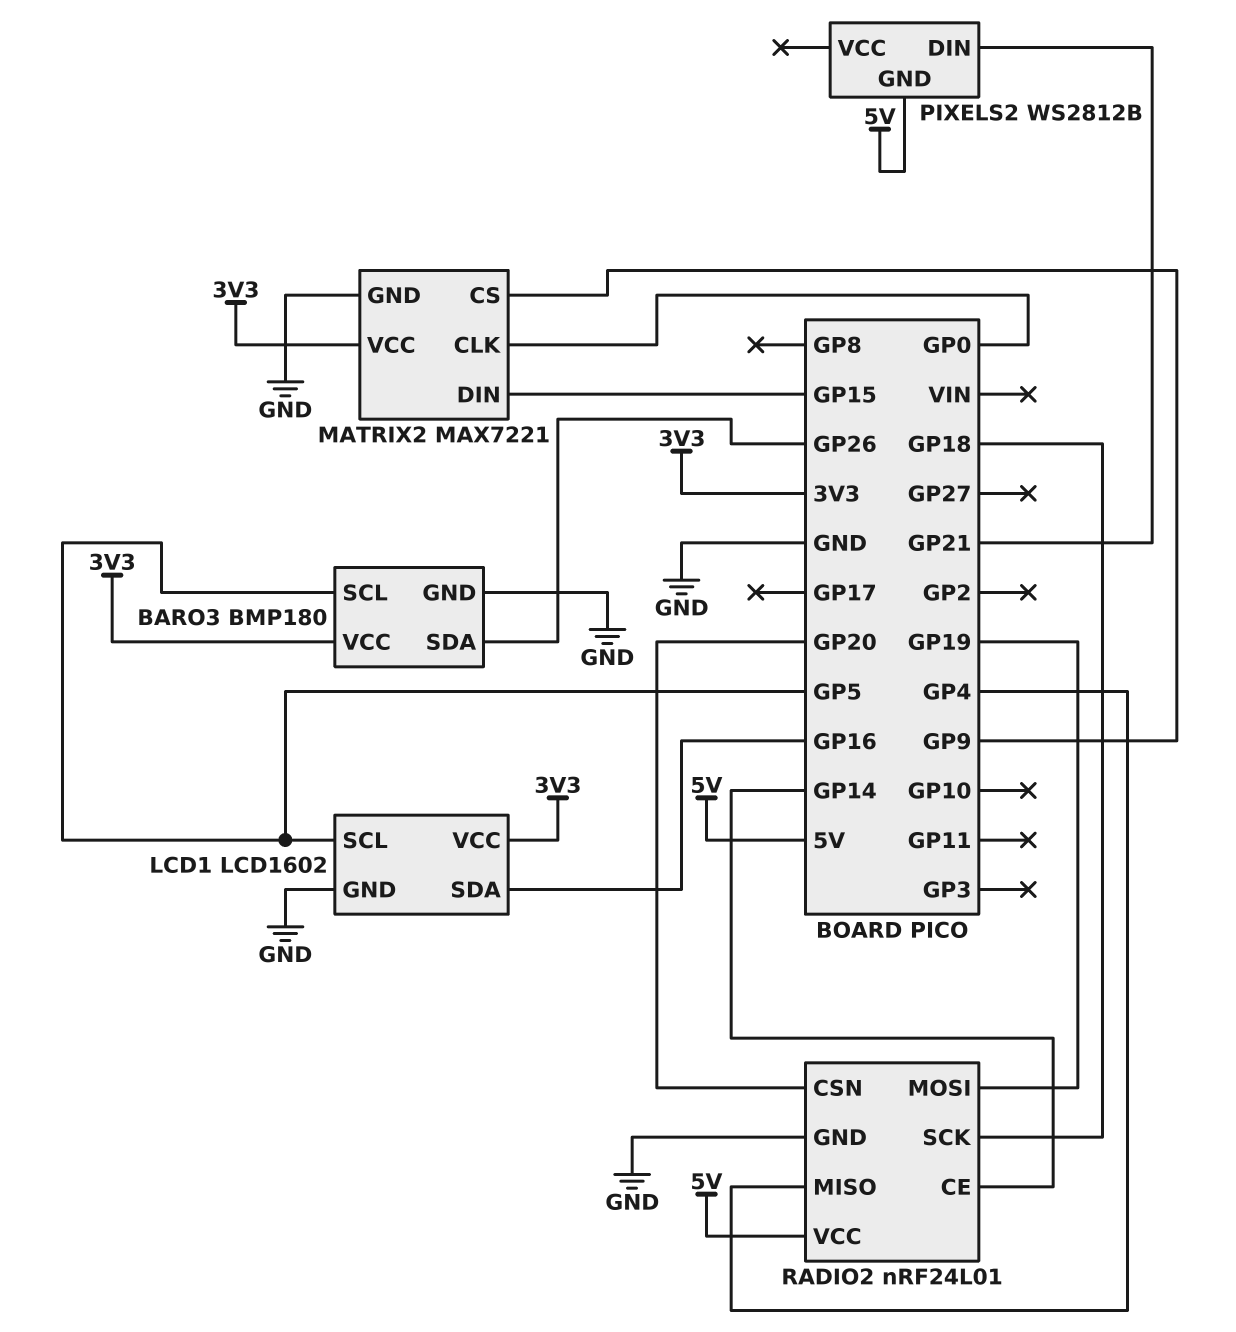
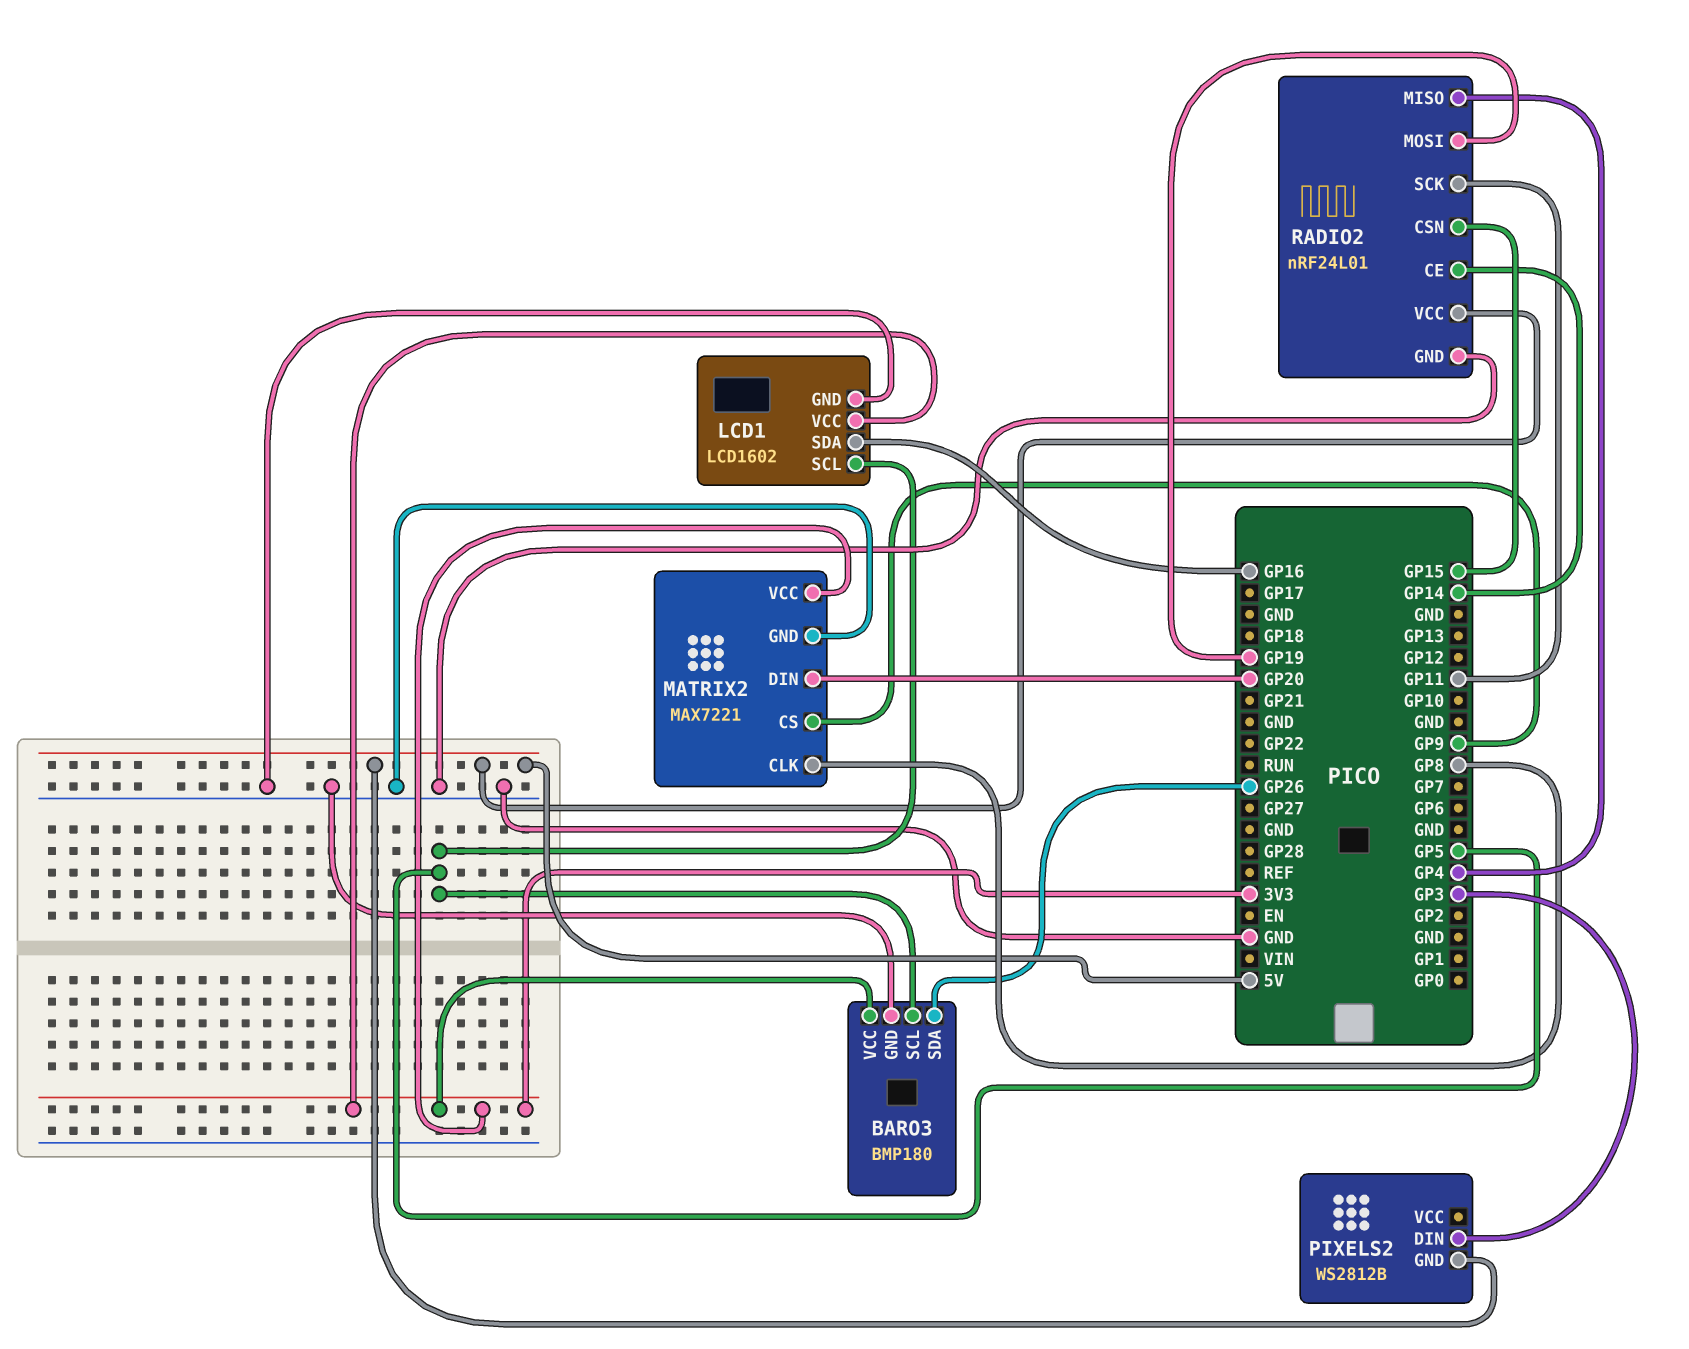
MATRIX2 pin CLK: GP0 -> GP8
MATRIX2 pin DIN: GP15 -> GP20
PIXELS2 pin DIN: GP21 -> GP3
RADIO2 pin CSN: GP20 -> GP15
RADIO2 pin SCK: GP18 -> GP11

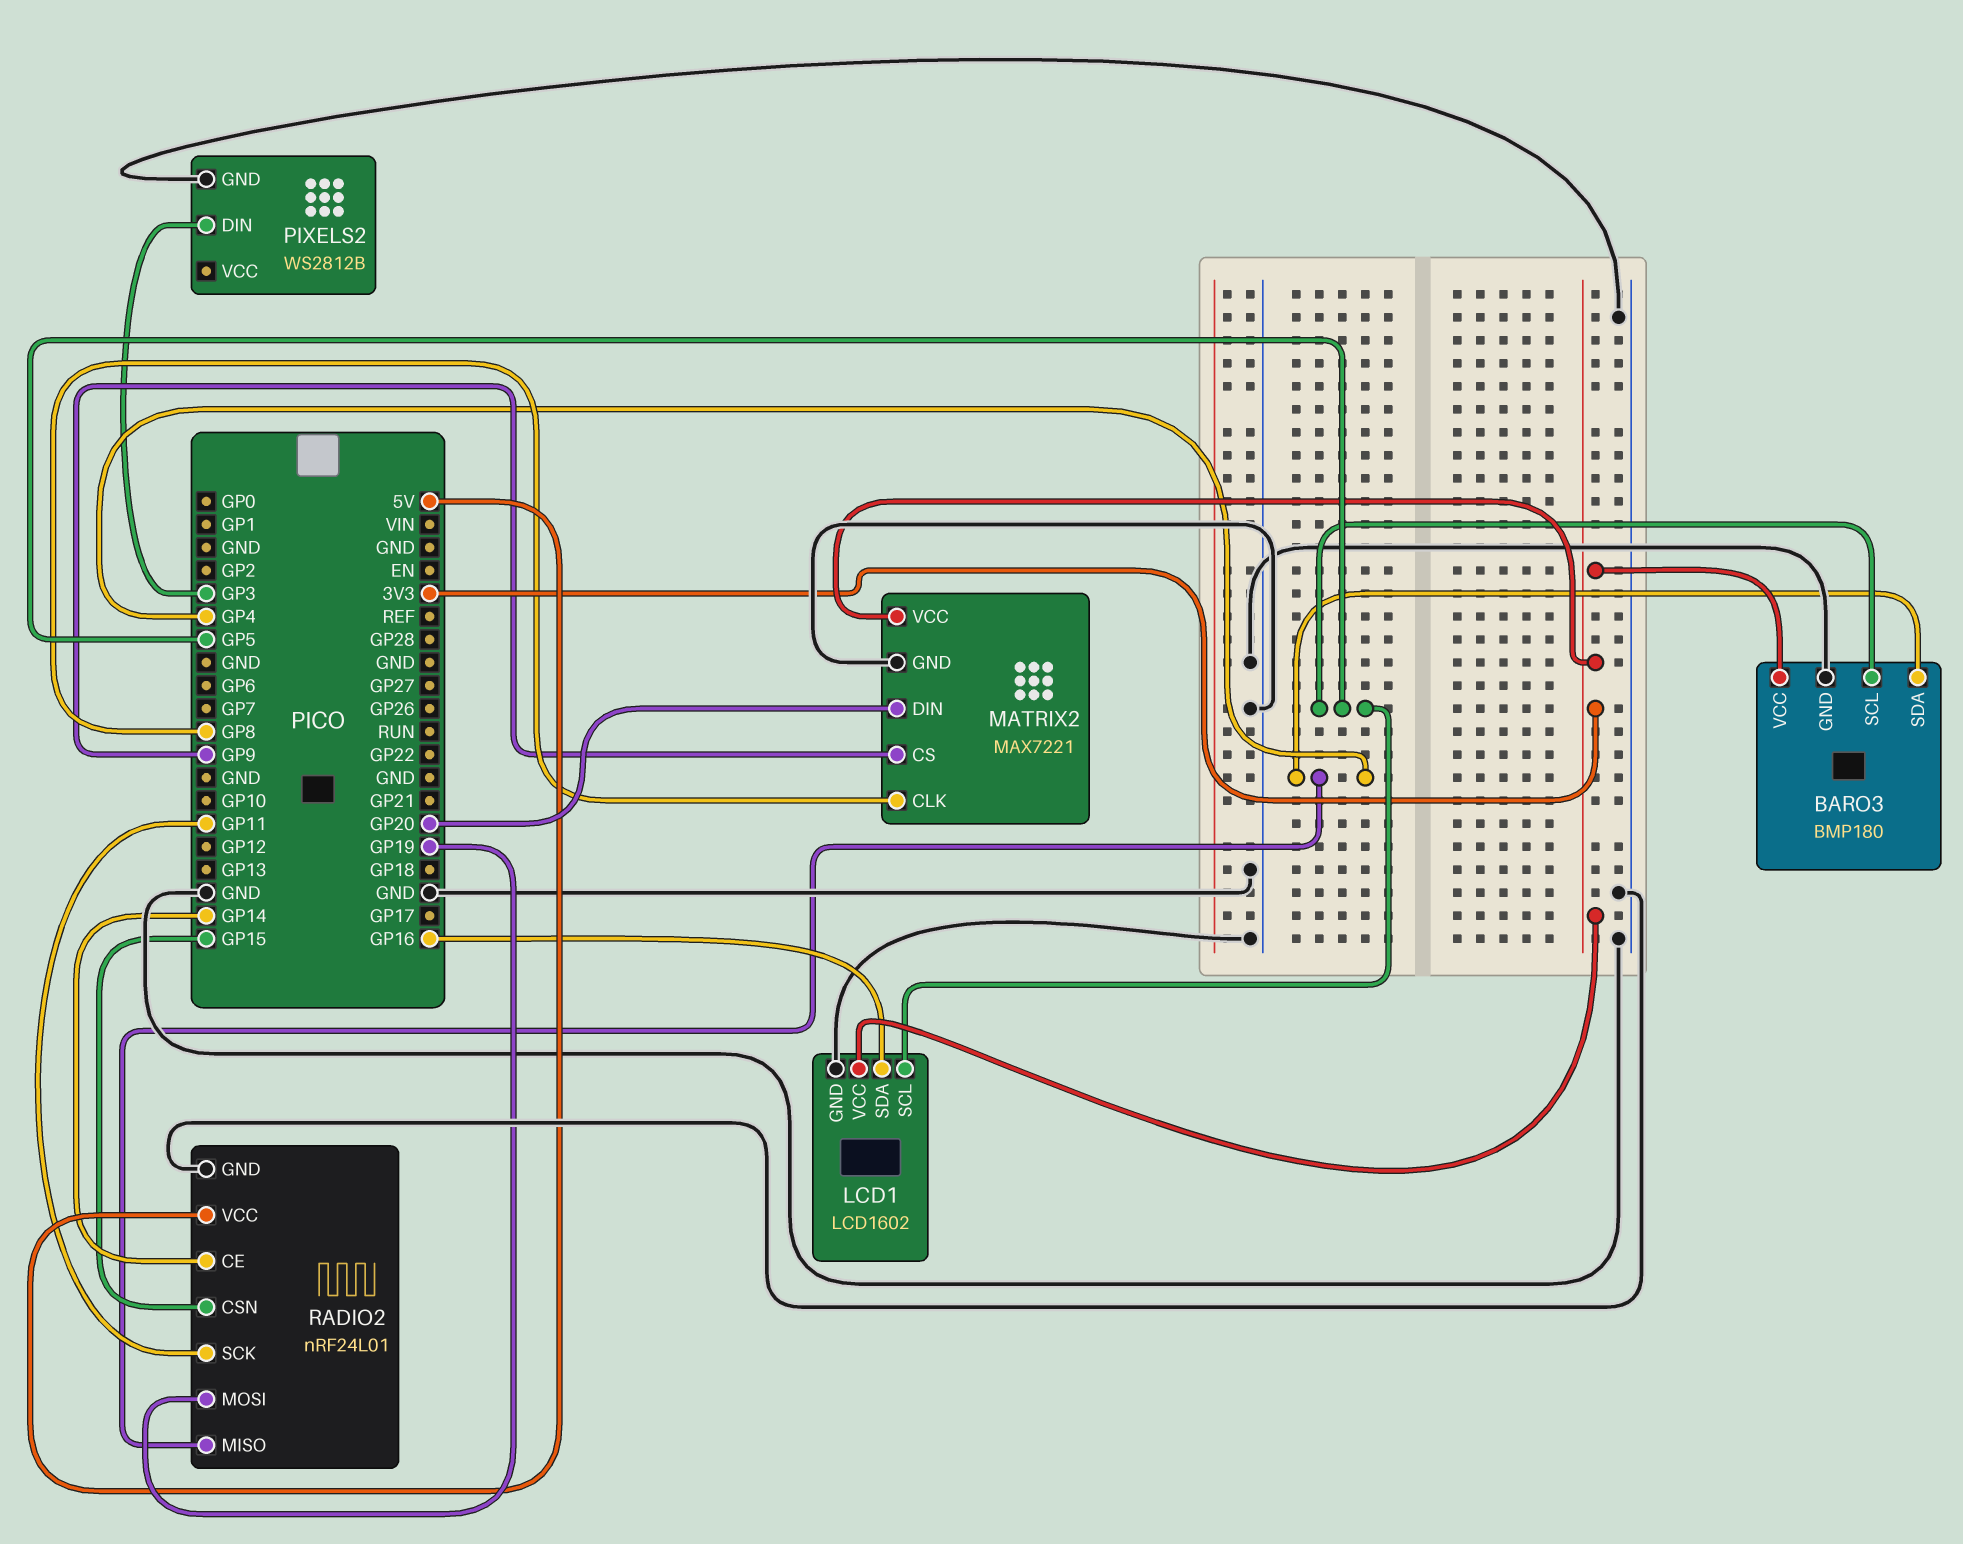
BARO3 pin SDA: GP26 -> GP4
PIXELS2 pin GND: 5V -> GND

